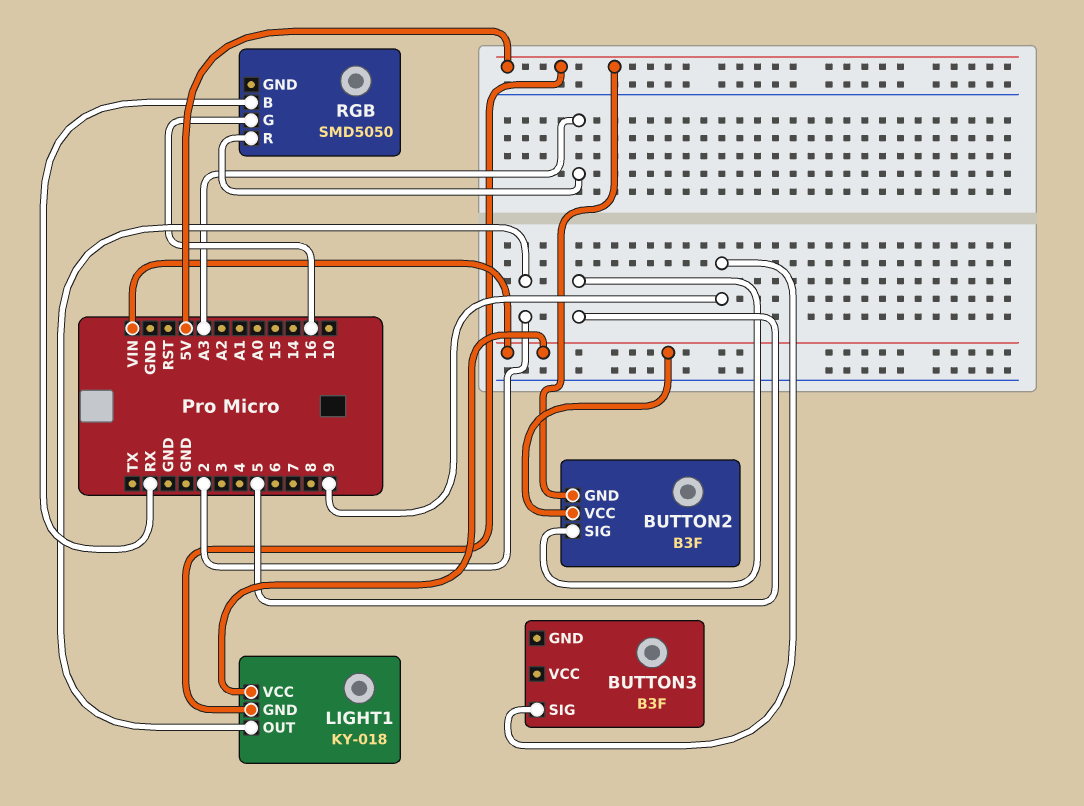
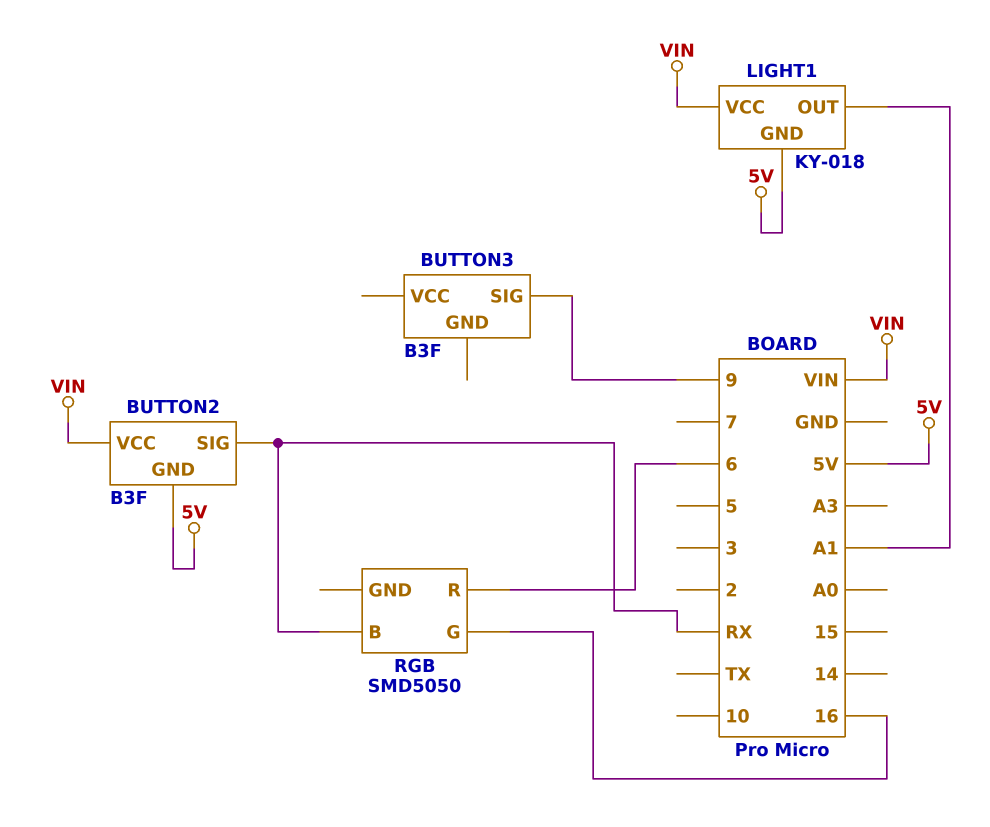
BUTTON2 pin SIG: 5 -> RX
LIGHT1 pin OUT: 2 -> A1
RGB pin R: A3 -> 6

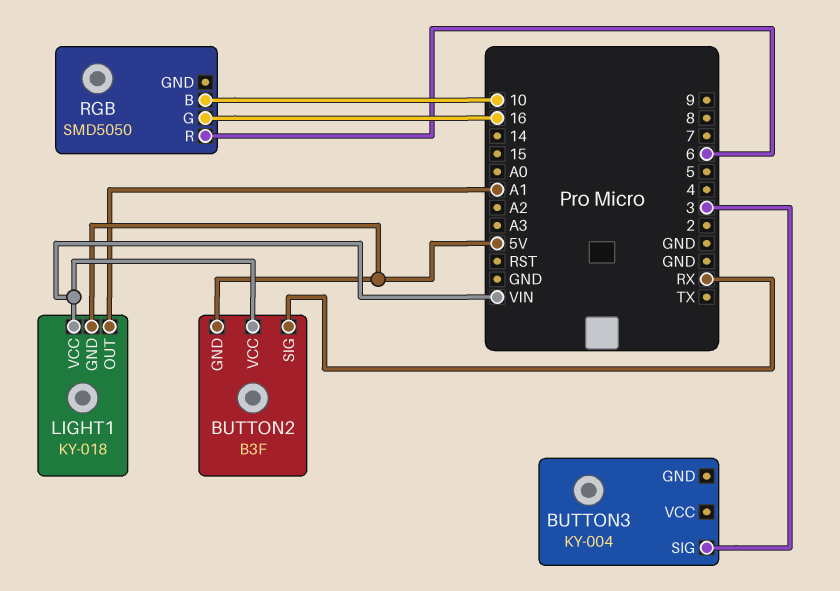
BUTTON3: B3F -> KY-004
BUTTON3 pin SIG: 9 -> 3
RGB pin B: RX -> 10

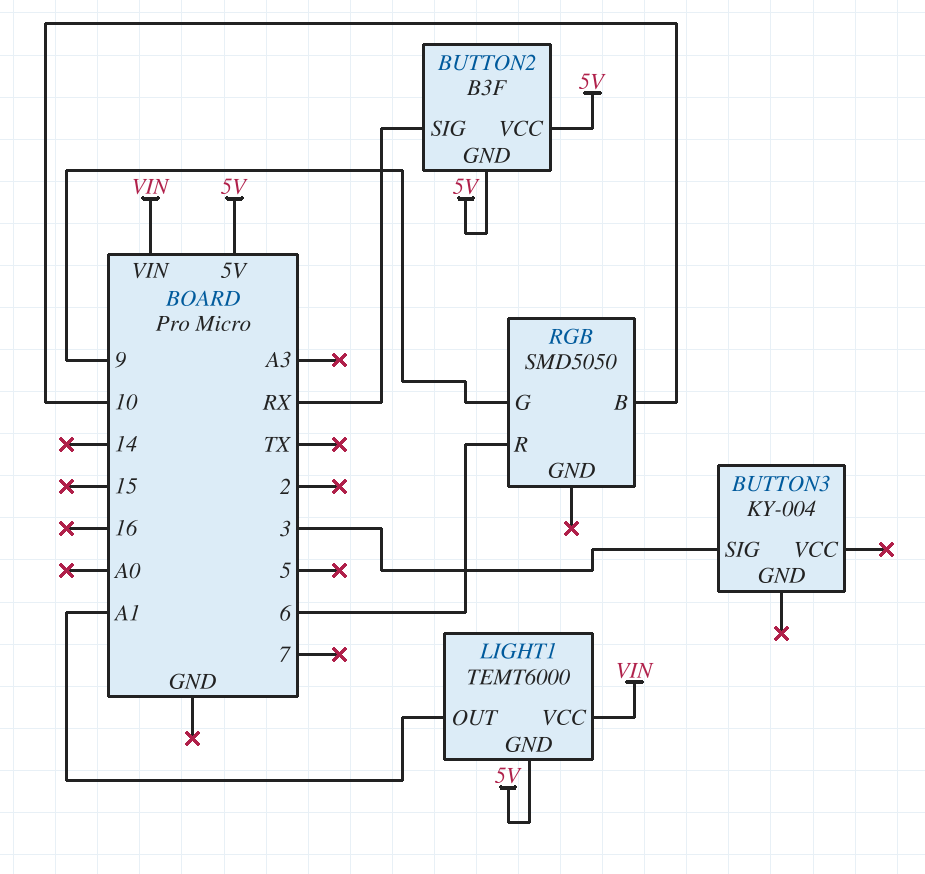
BUTTON2 pin VCC: VIN -> 5V
LIGHT1: KY-018 -> TEMT6000
RGB pin G: 16 -> 9

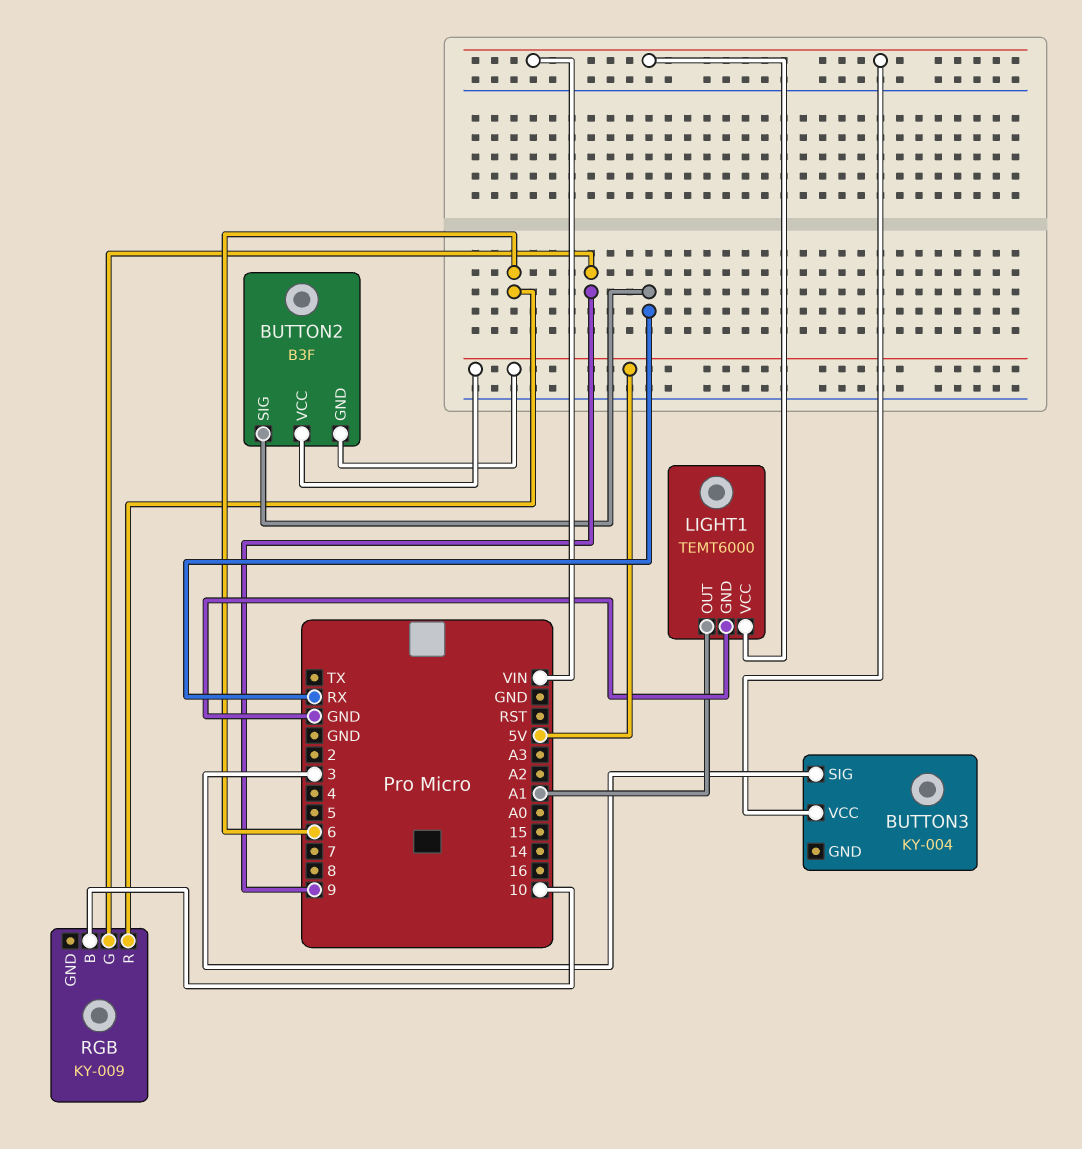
BUTTON3 pin VCC: none -> VIN
LIGHT1 pin GND: 5V -> GND
RGB: SMD5050 -> KY-009

